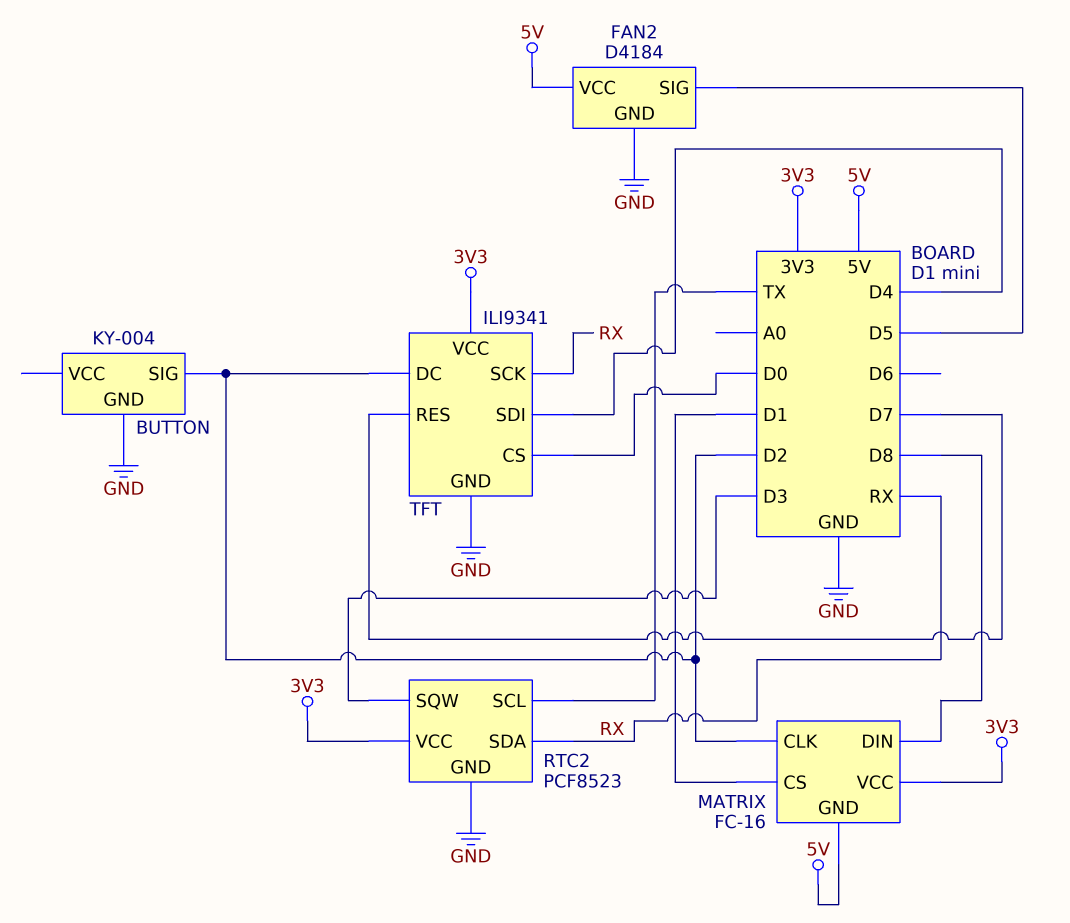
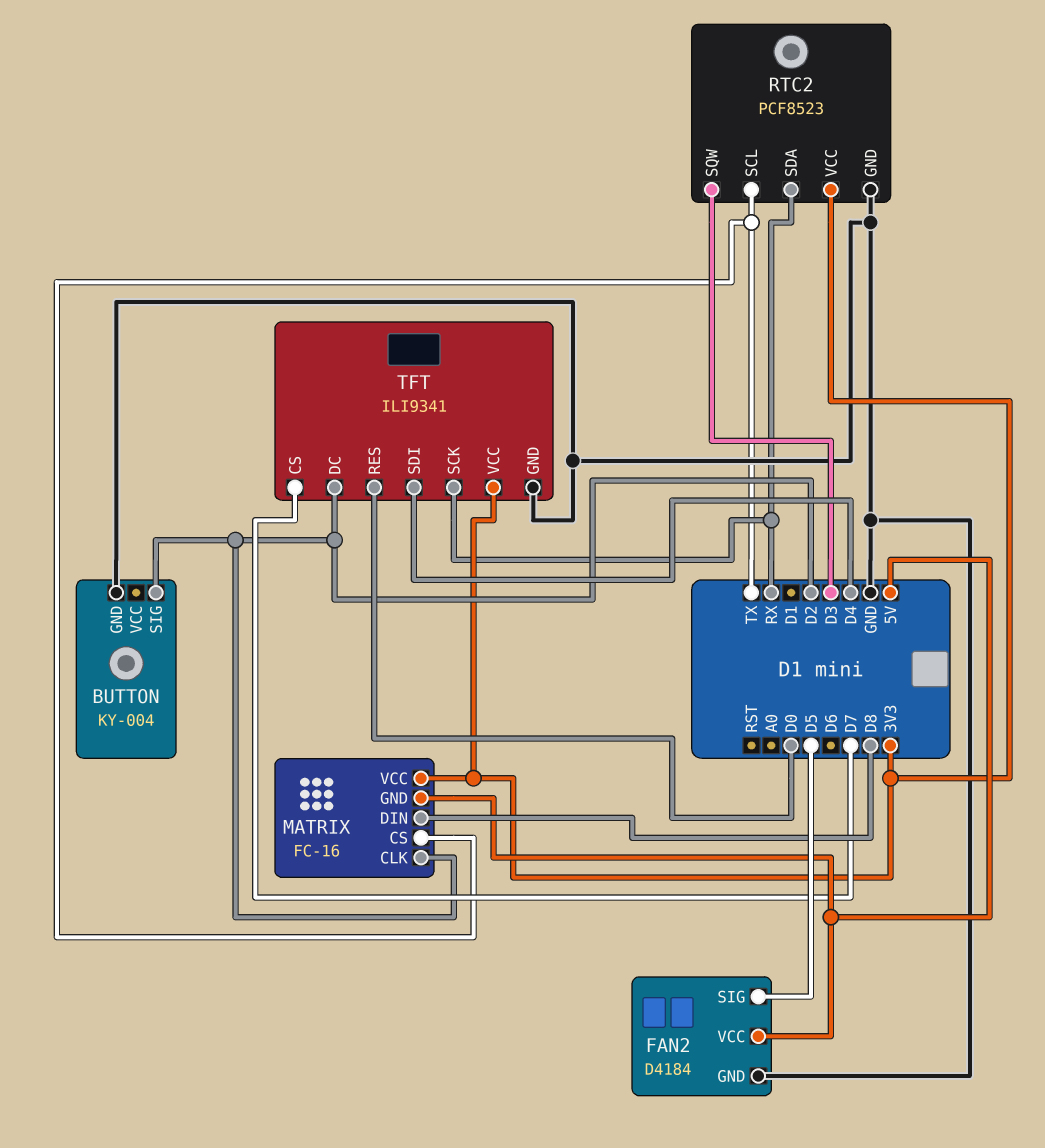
MATRIX pin CS: D1 -> TX
TFT pin CS: D0 -> D7
TFT pin RES: D7 -> D0

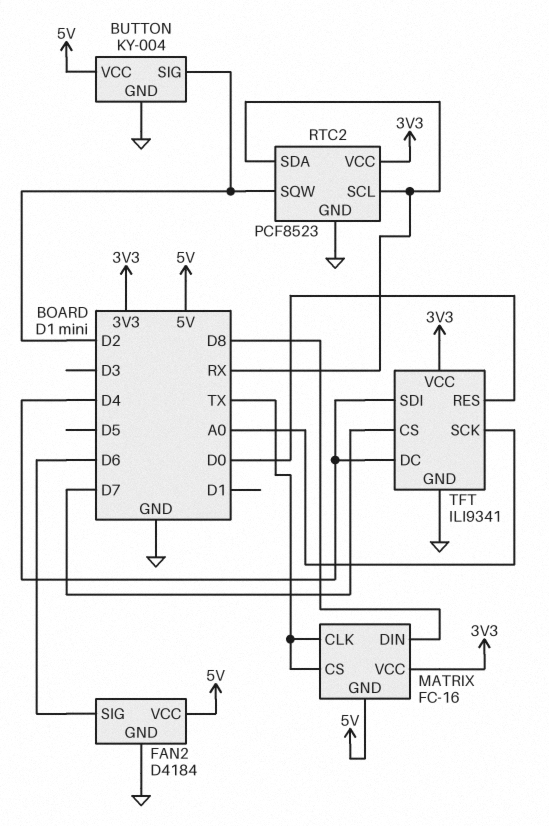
BUTTON pin VCC: none -> 5V
FAN2 pin SIG: D5 -> D6
MATRIX pin CLK: D2 -> TX
RTC2 pin SCL: TX -> RX
RTC2 pin SQW: D3 -> D2
TFT pin DC: D2 -> D4
TFT pin SCK: RX -> A0

